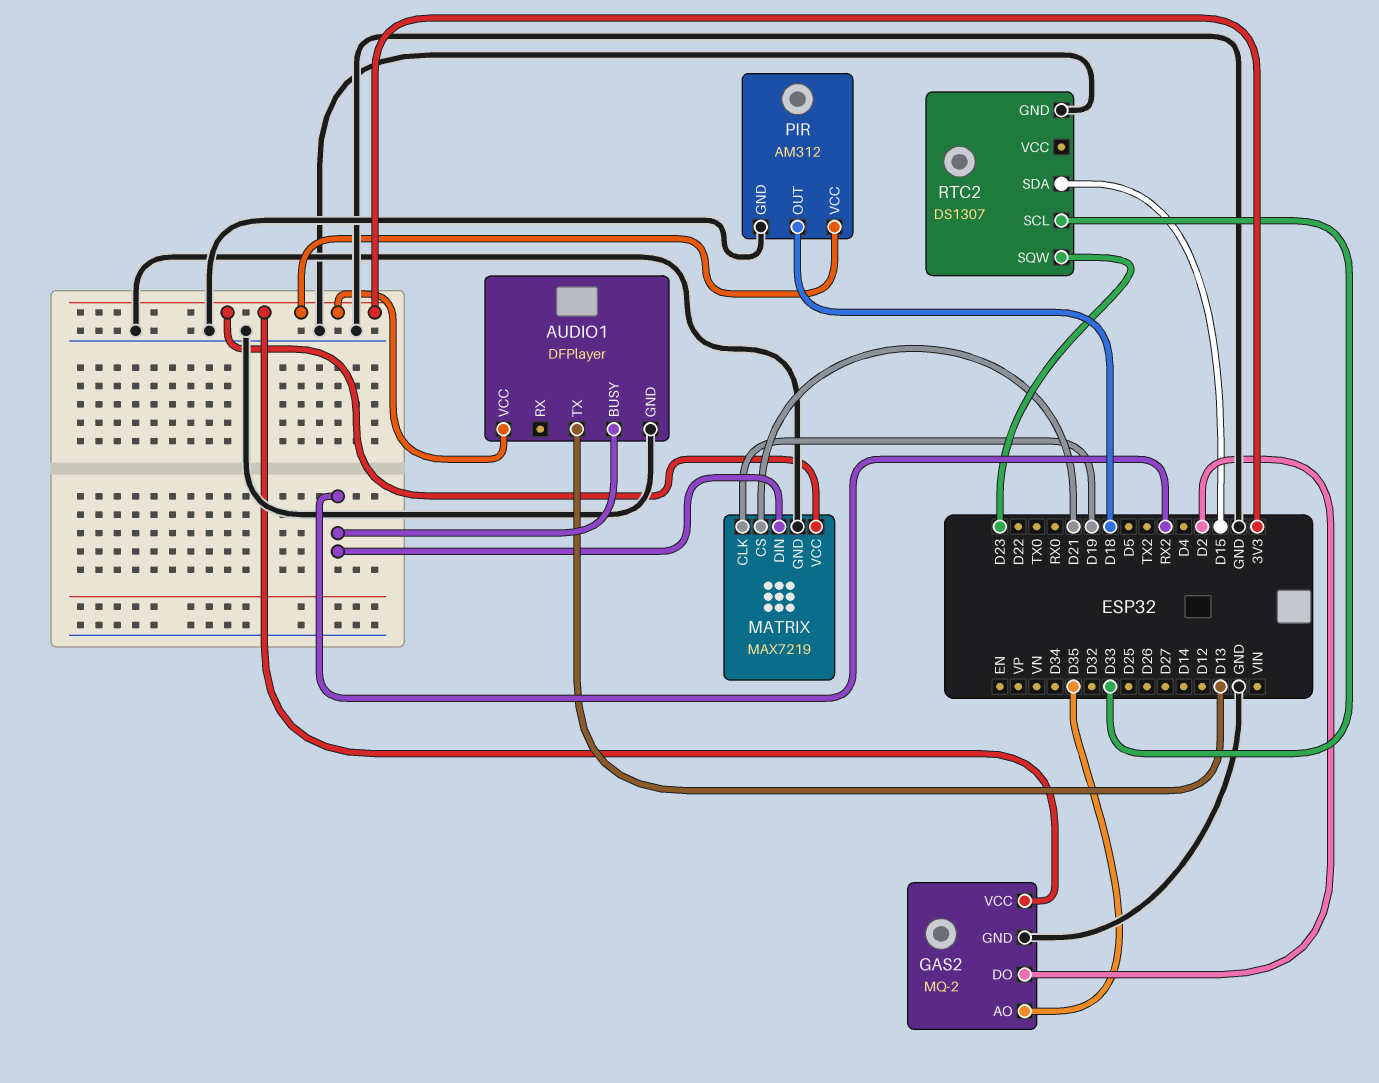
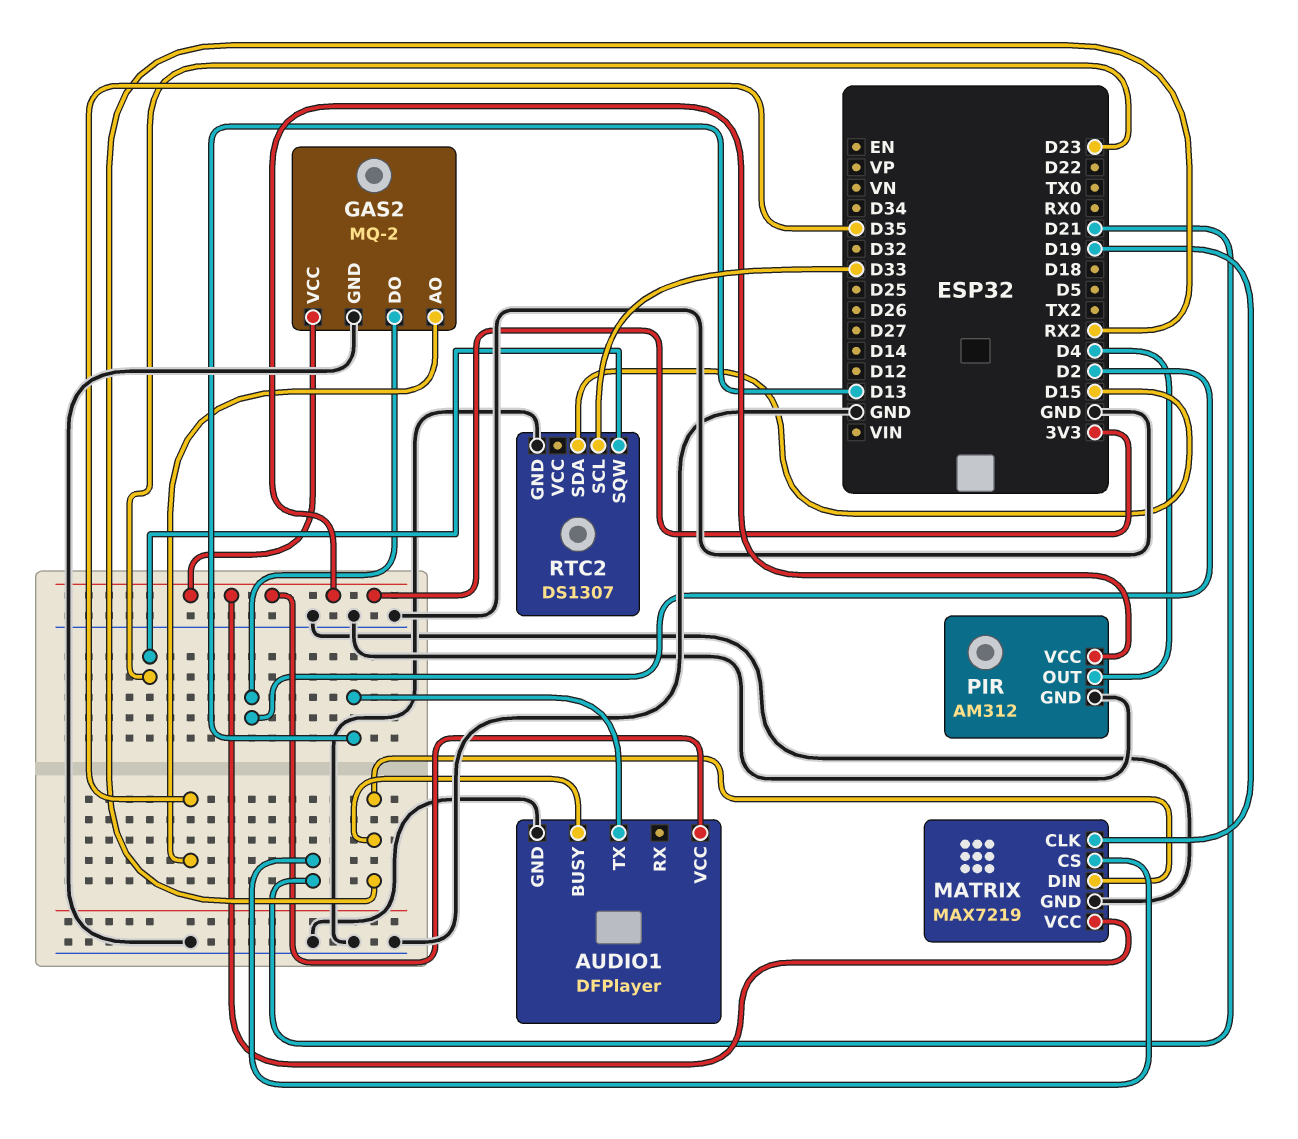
PIR pin OUT: D18 -> D4

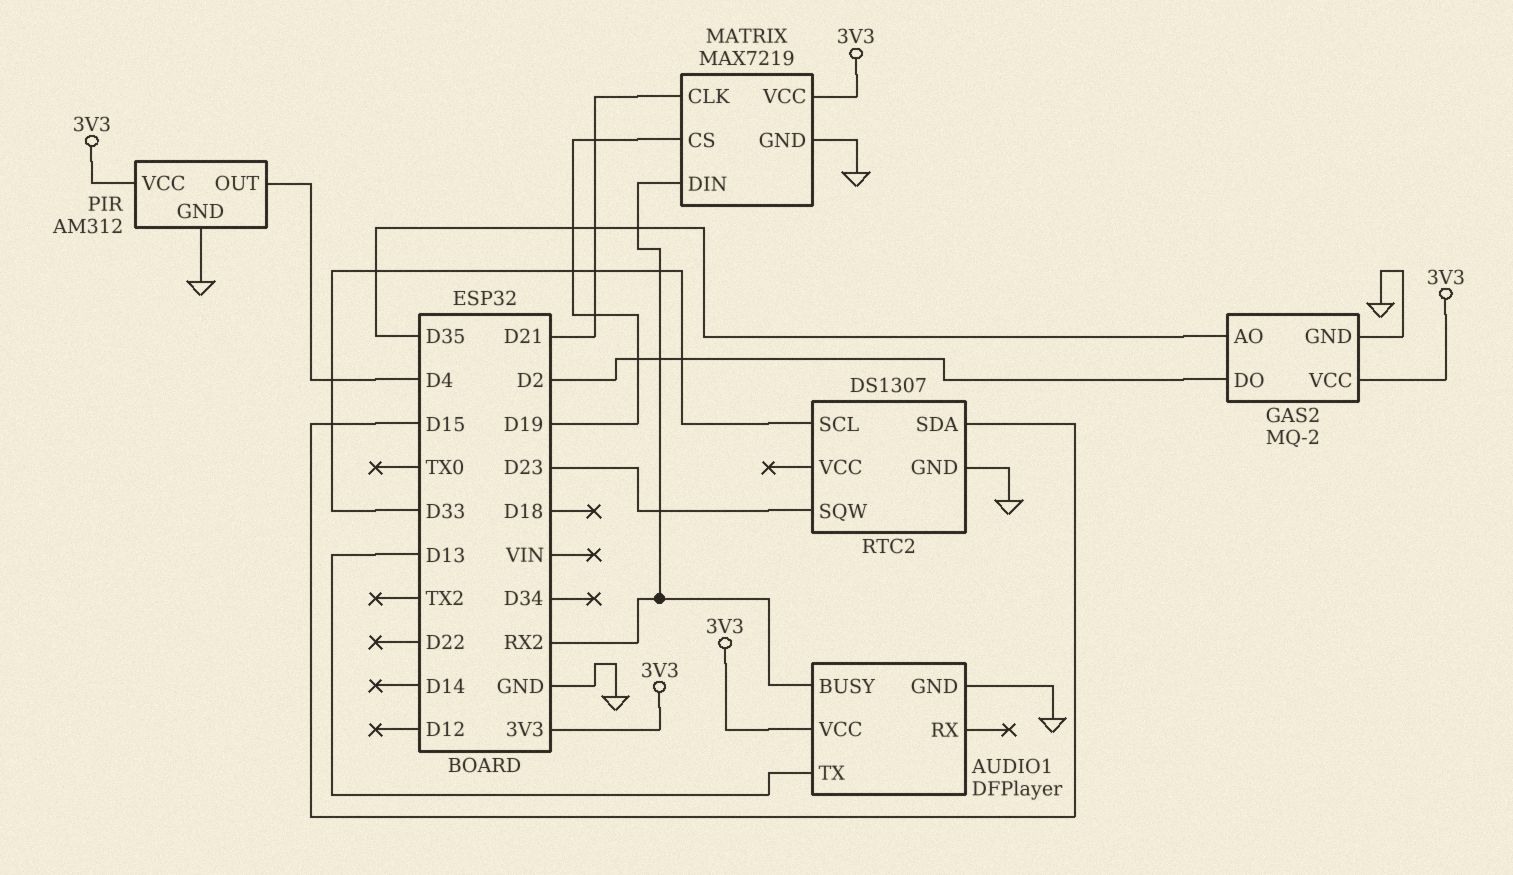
MATRIX pin CLK: D19 -> D21
MATRIX pin CS: D21 -> D19

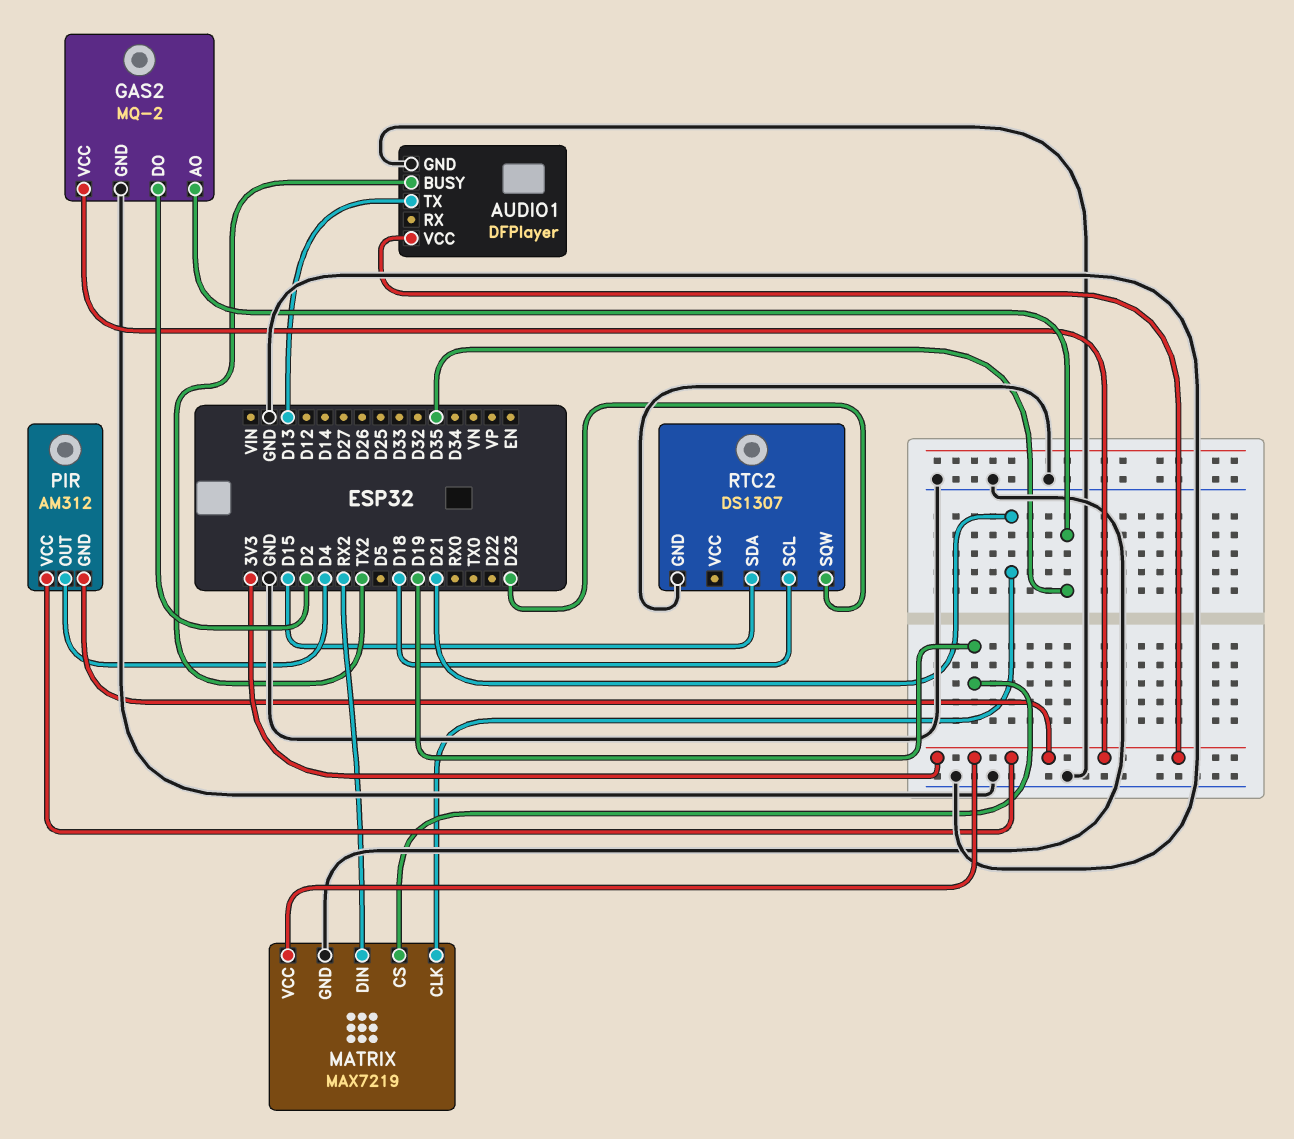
AUDIO1 pin BUSY: RX2 -> TX2
PIR pin GND: GND -> 3V3
RTC2 pin SCL: D33 -> D18

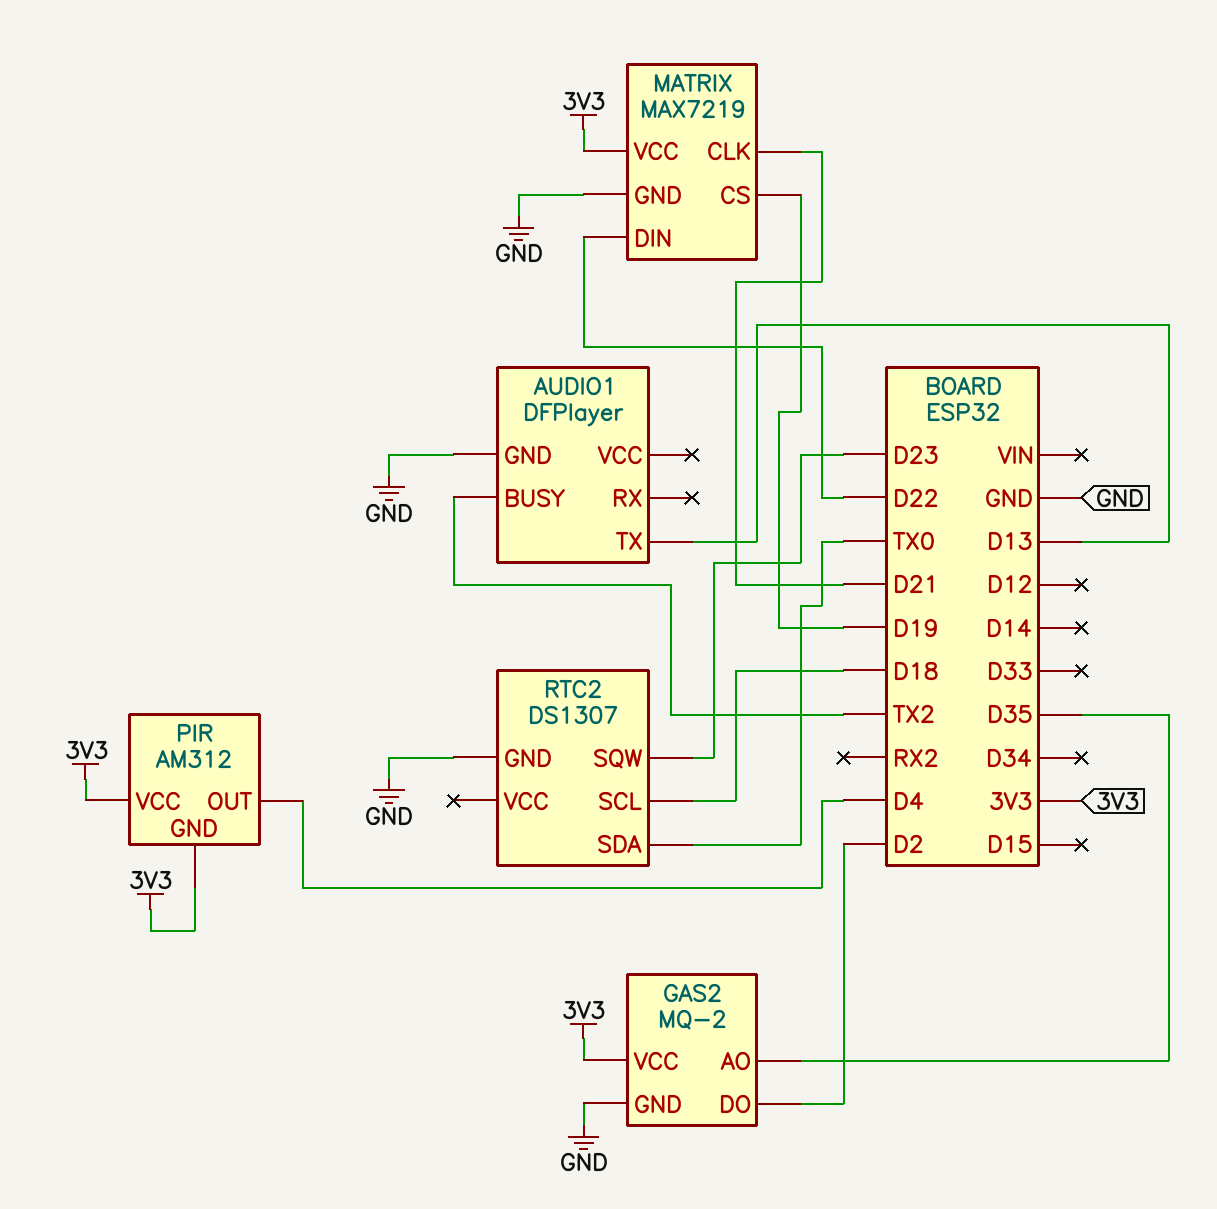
AUDIO1 pin VCC: 3V3 -> none
MATRIX pin DIN: RX2 -> D22
RTC2 pin SDA: D15 -> TX0

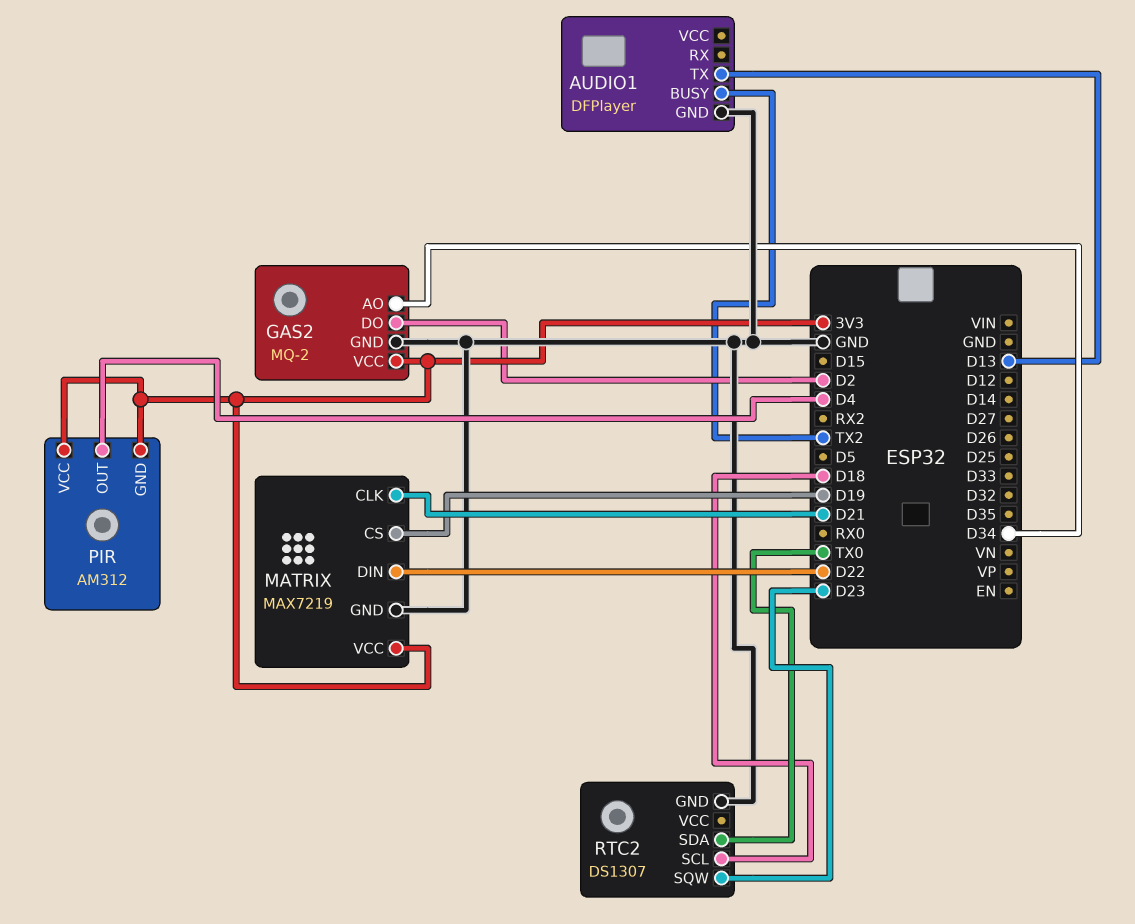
GAS2 pin AO: D35 -> D34

